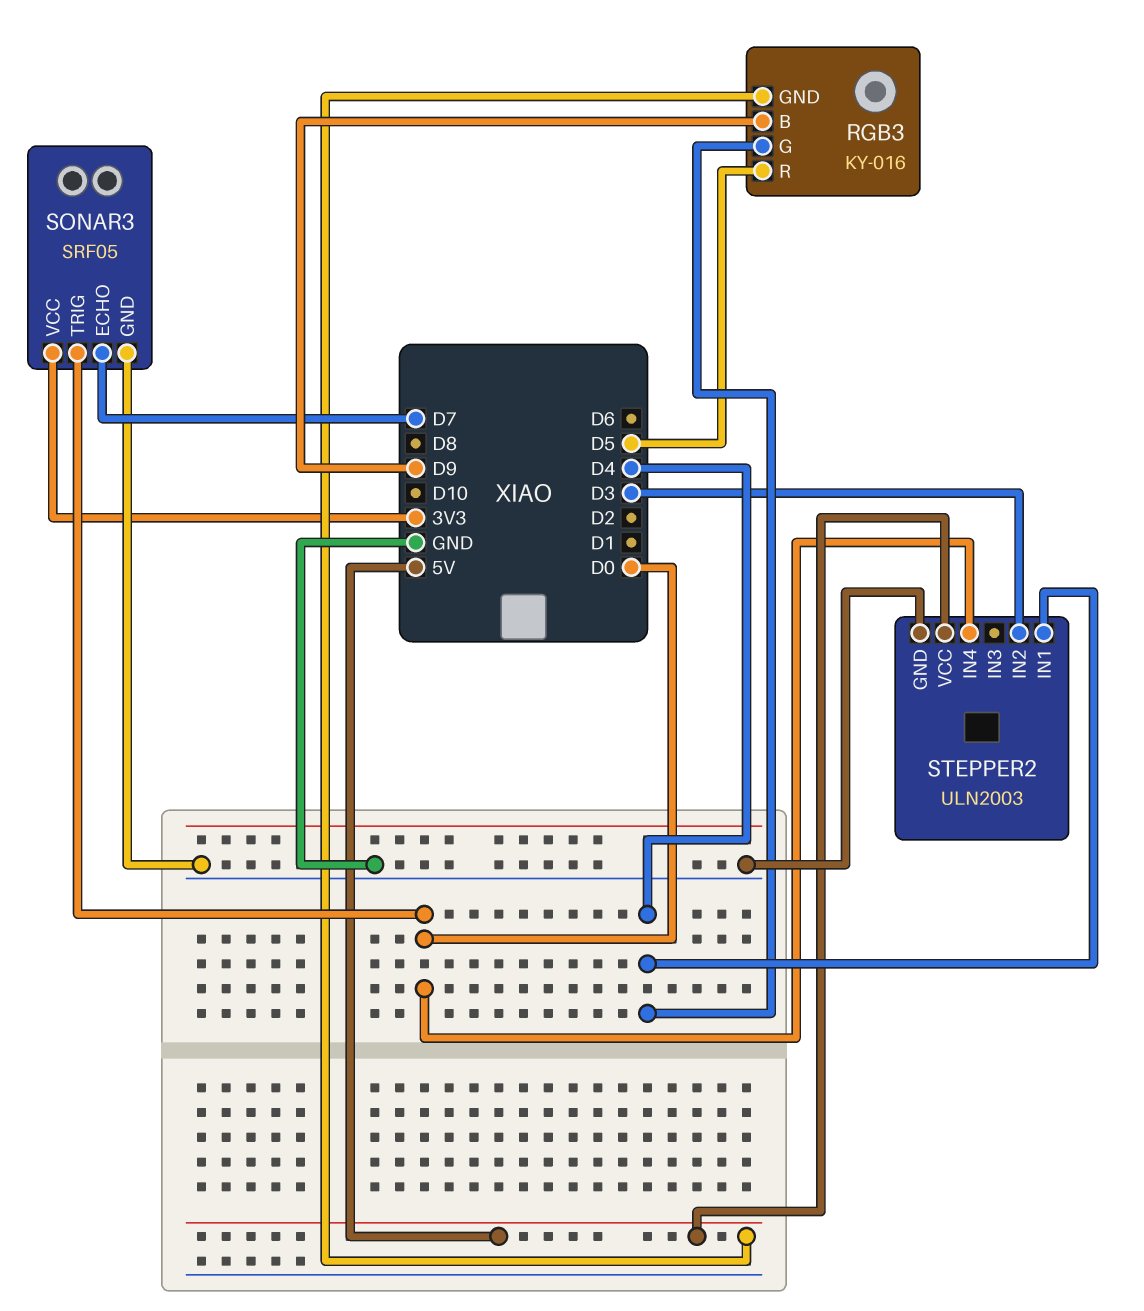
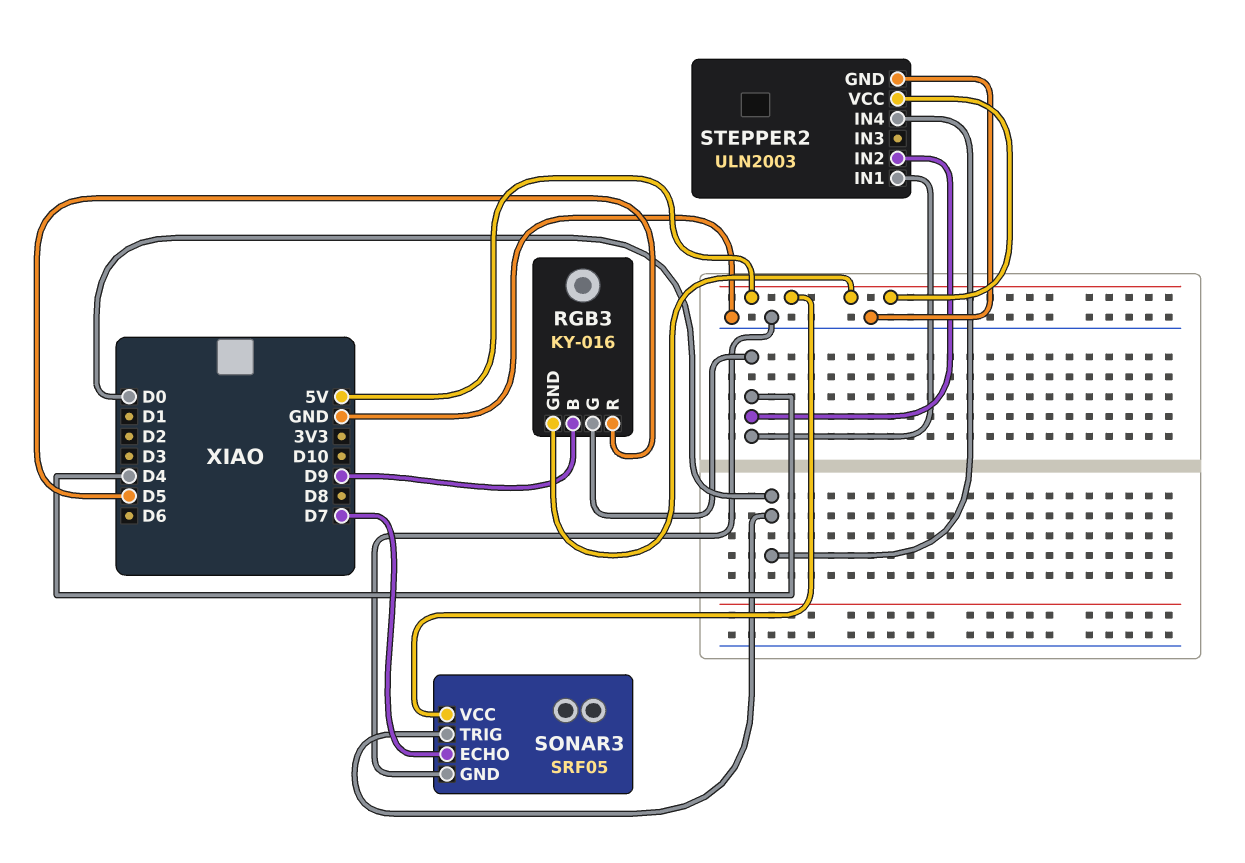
SONAR3 pin VCC: 3V3 -> 5V
STEPPER2 pin IN2: D3 -> D4

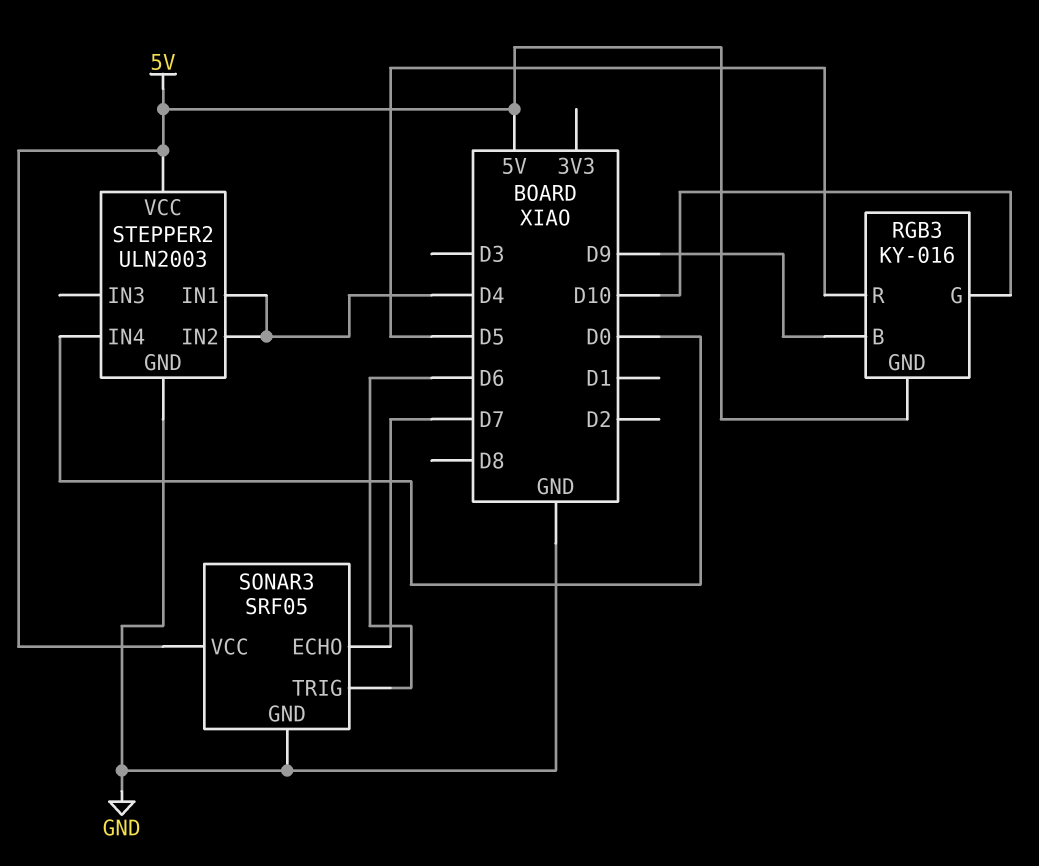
RGB3 pin G: D4 -> D10
SONAR3 pin TRIG: D0 -> D6

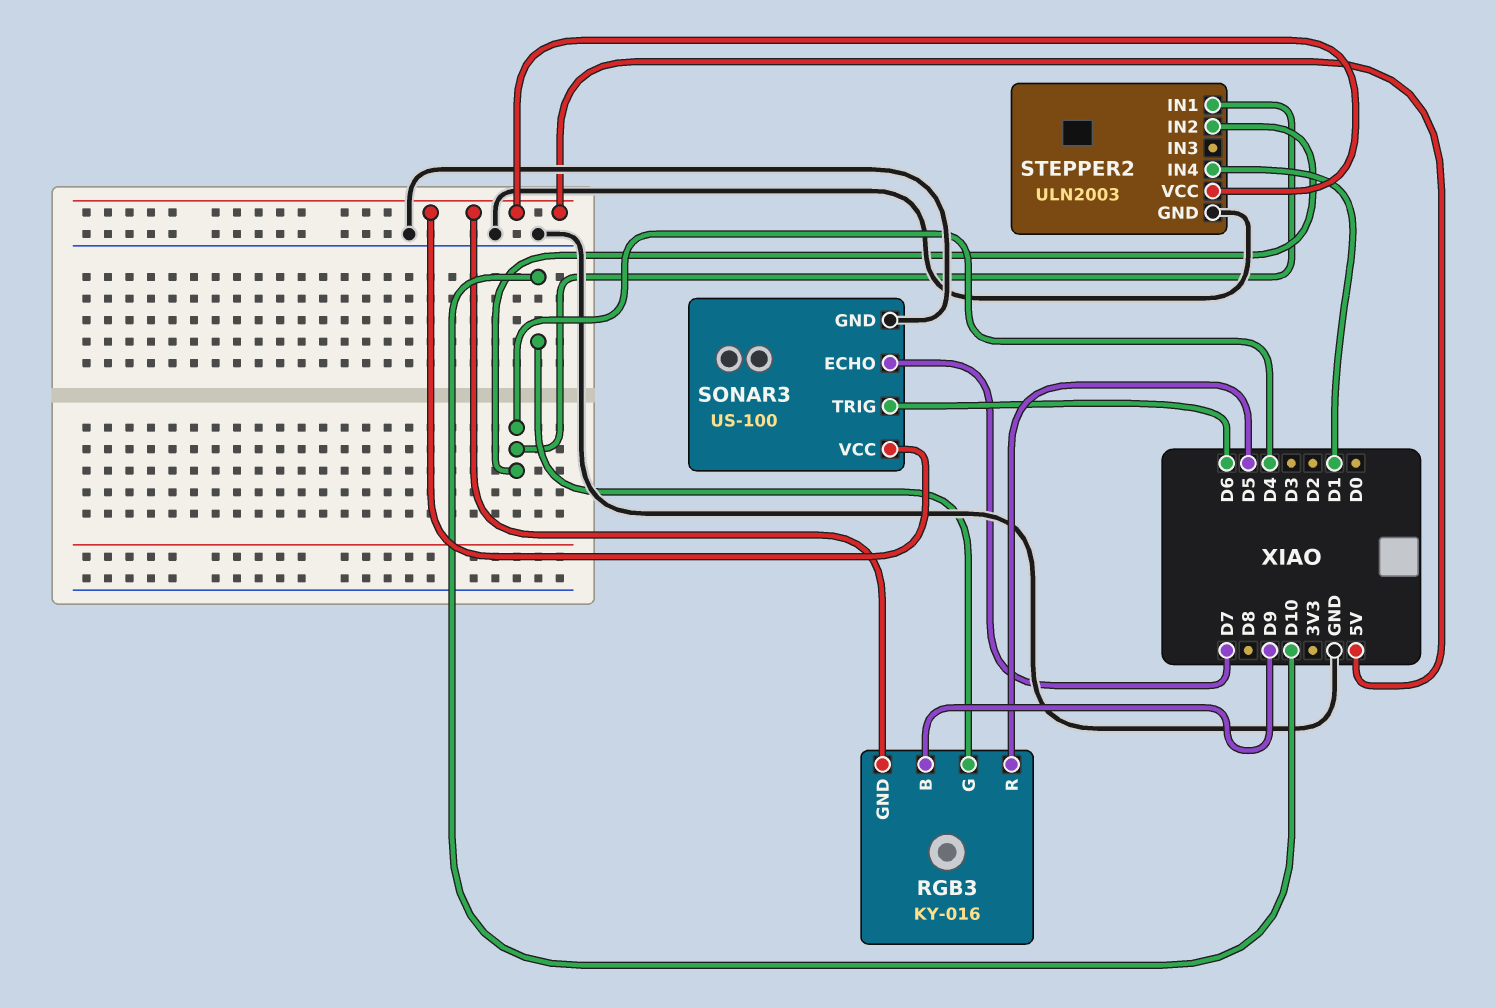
SONAR3: SRF05 -> US-100
STEPPER2 pin IN4: D0 -> D1

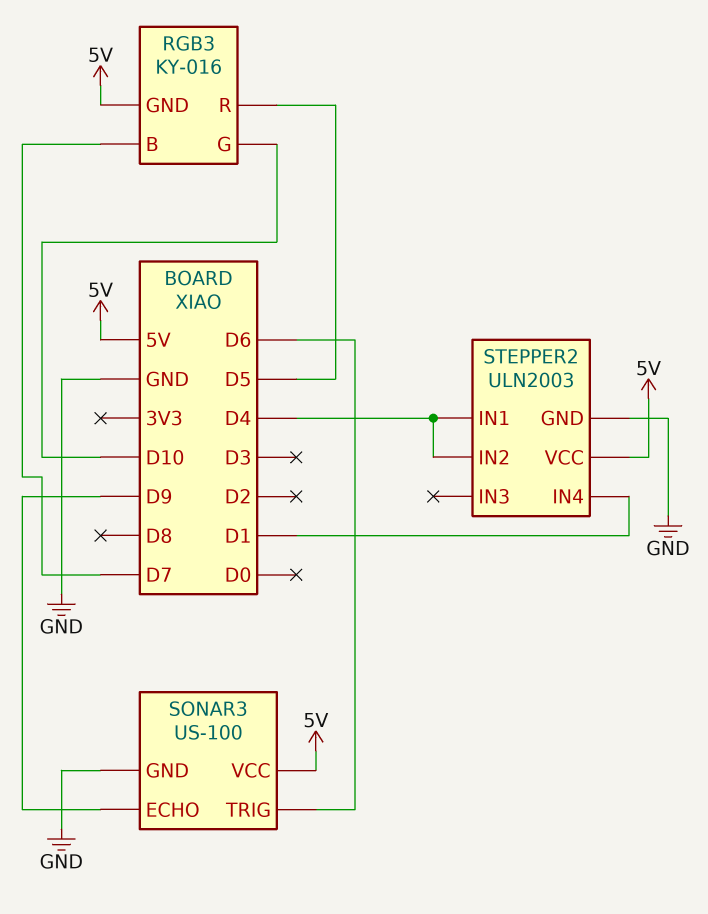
RGB3 pin B: D9 -> D7
SONAR3 pin ECHO: D7 -> D9

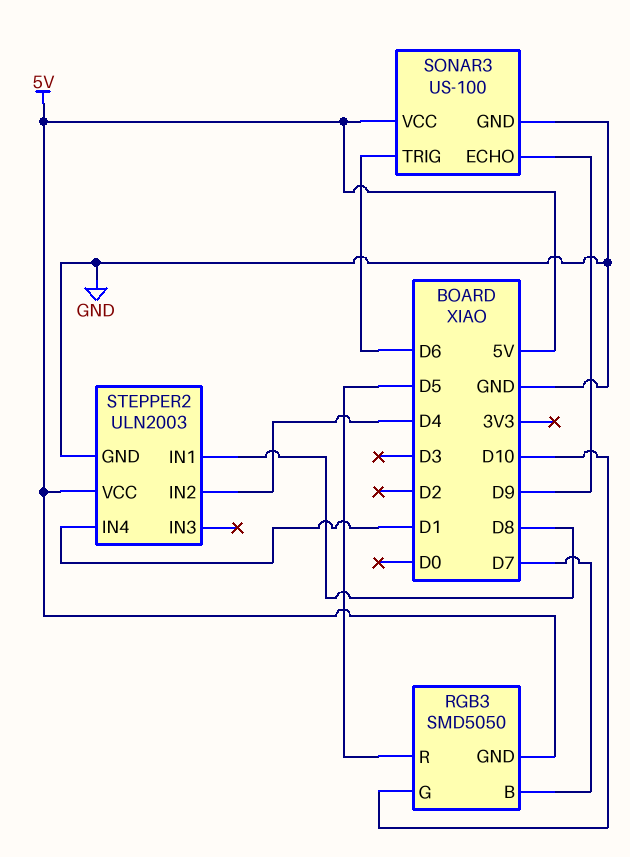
RGB3: KY-016 -> SMD5050
STEPPER2 pin IN1: D4 -> D8

